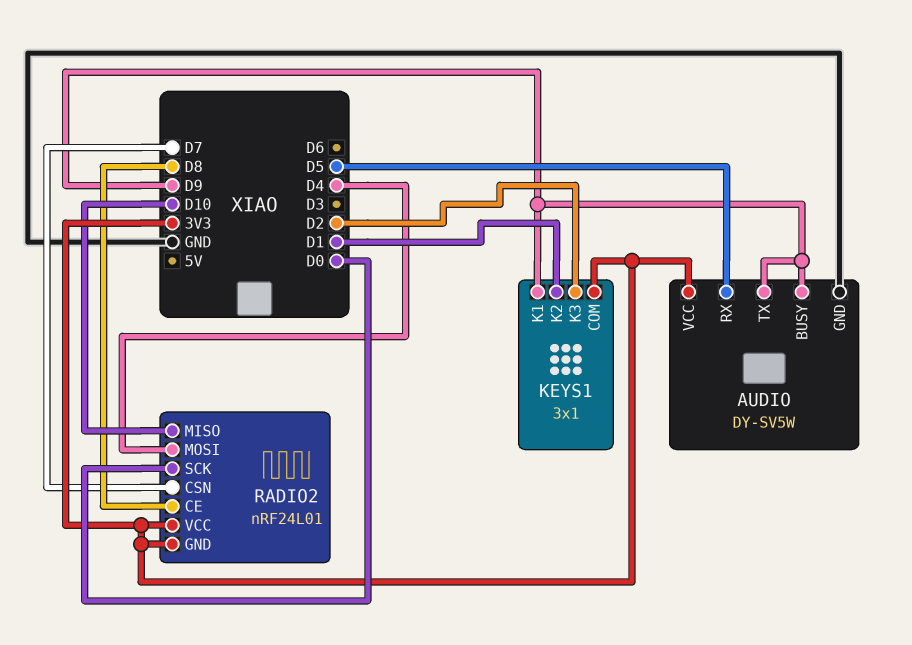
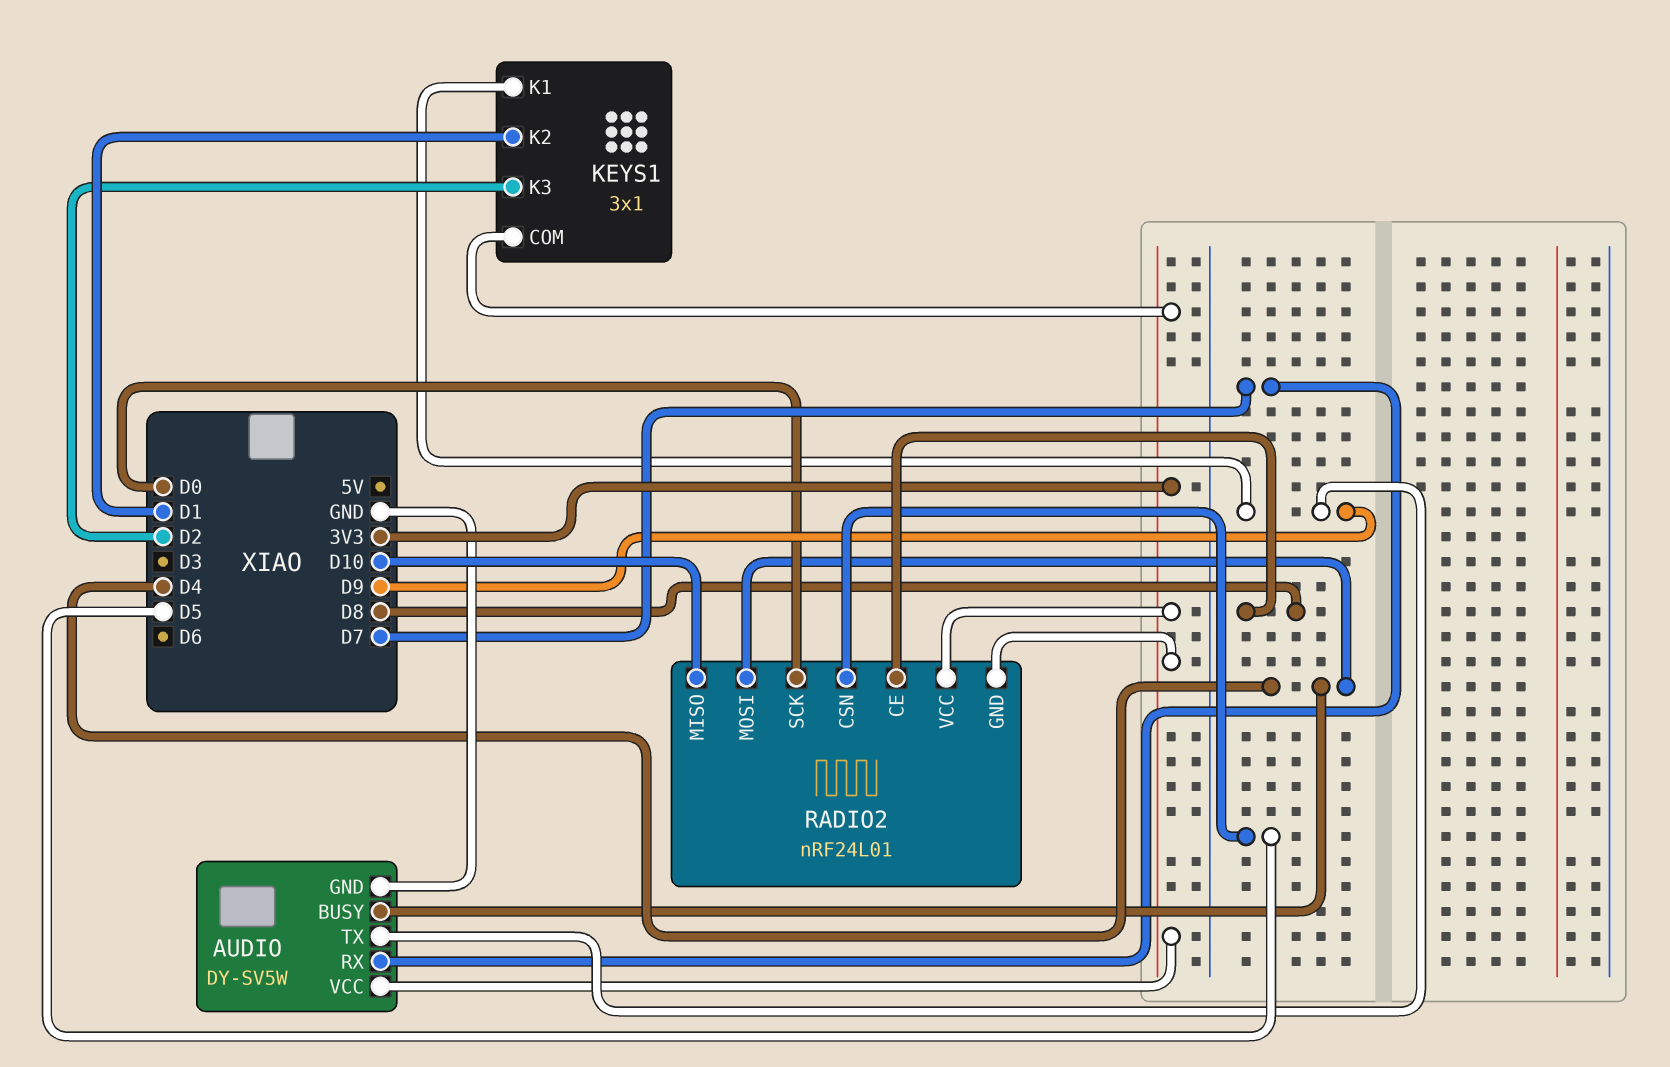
AUDIO pin BUSY: D9 -> D4
AUDIO pin RX: D5 -> D7
RADIO2 pin CSN: D7 -> D5

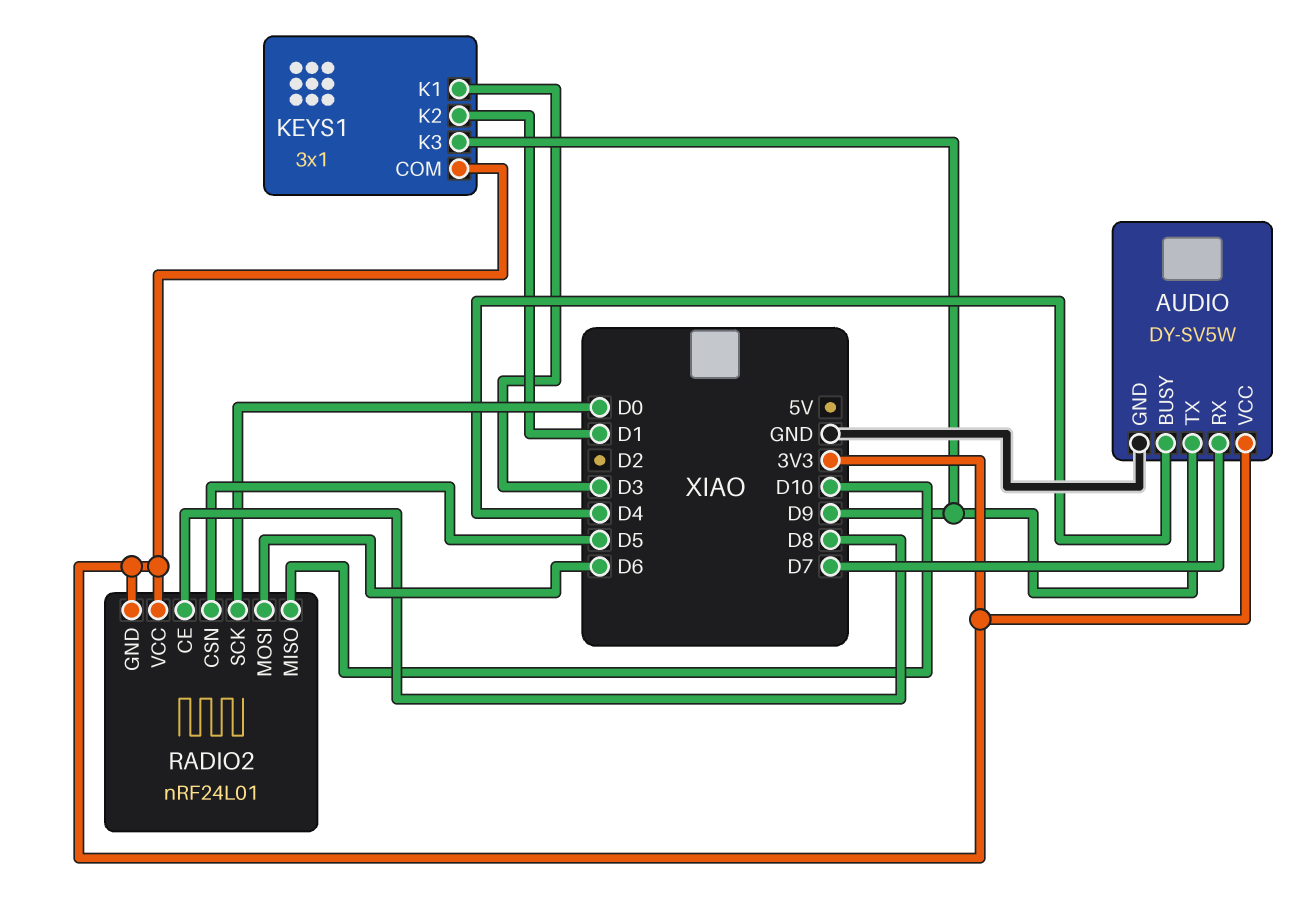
KEYS1 pin K1: D9 -> D3
KEYS1 pin K3: D2 -> D9
RADIO2 pin MOSI: D4 -> D6

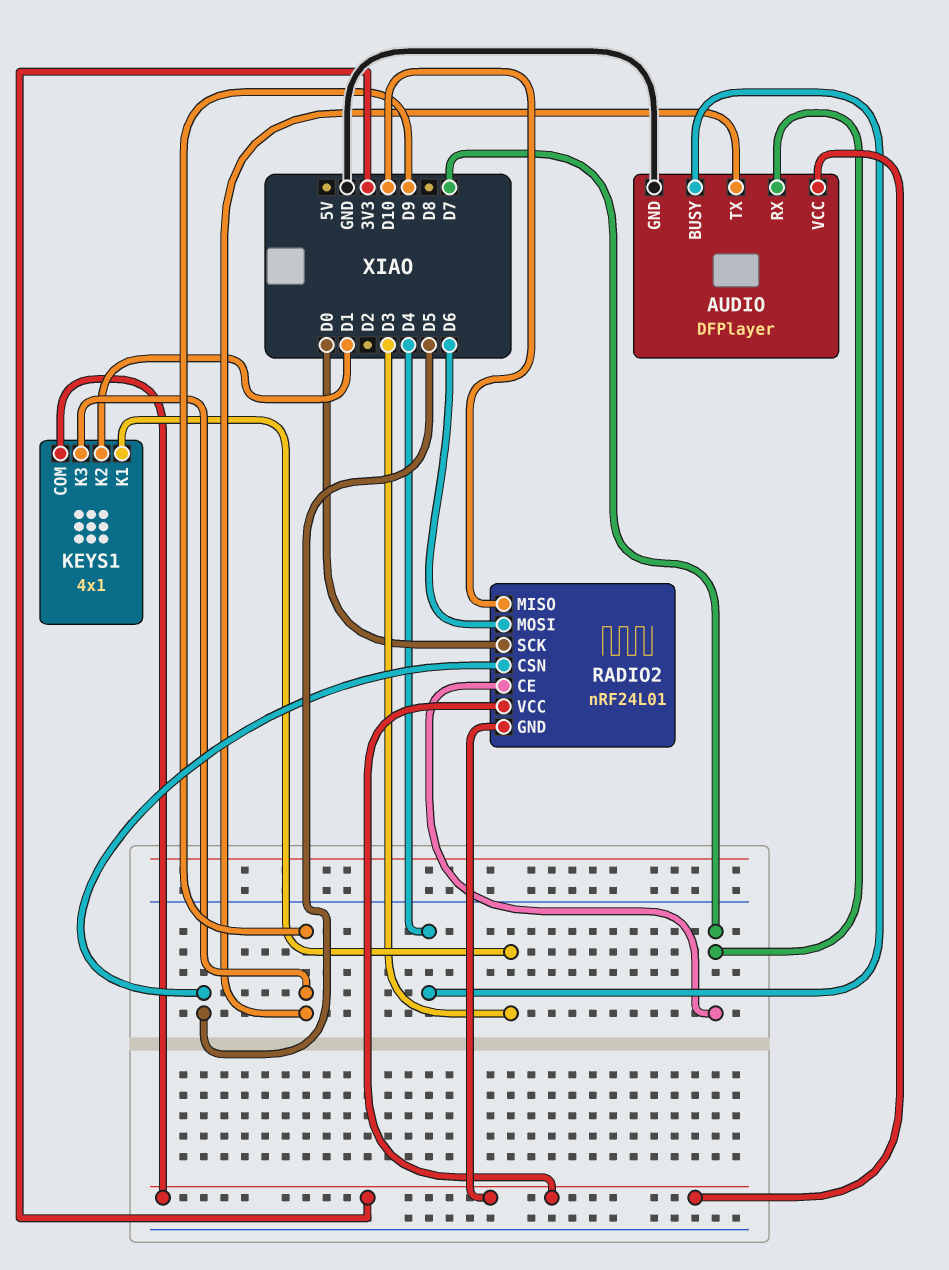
AUDIO: DY-SV5W -> DFPlayer
KEYS1: 3x1 -> 4x1
RADIO2 pin CE: D8 -> D7

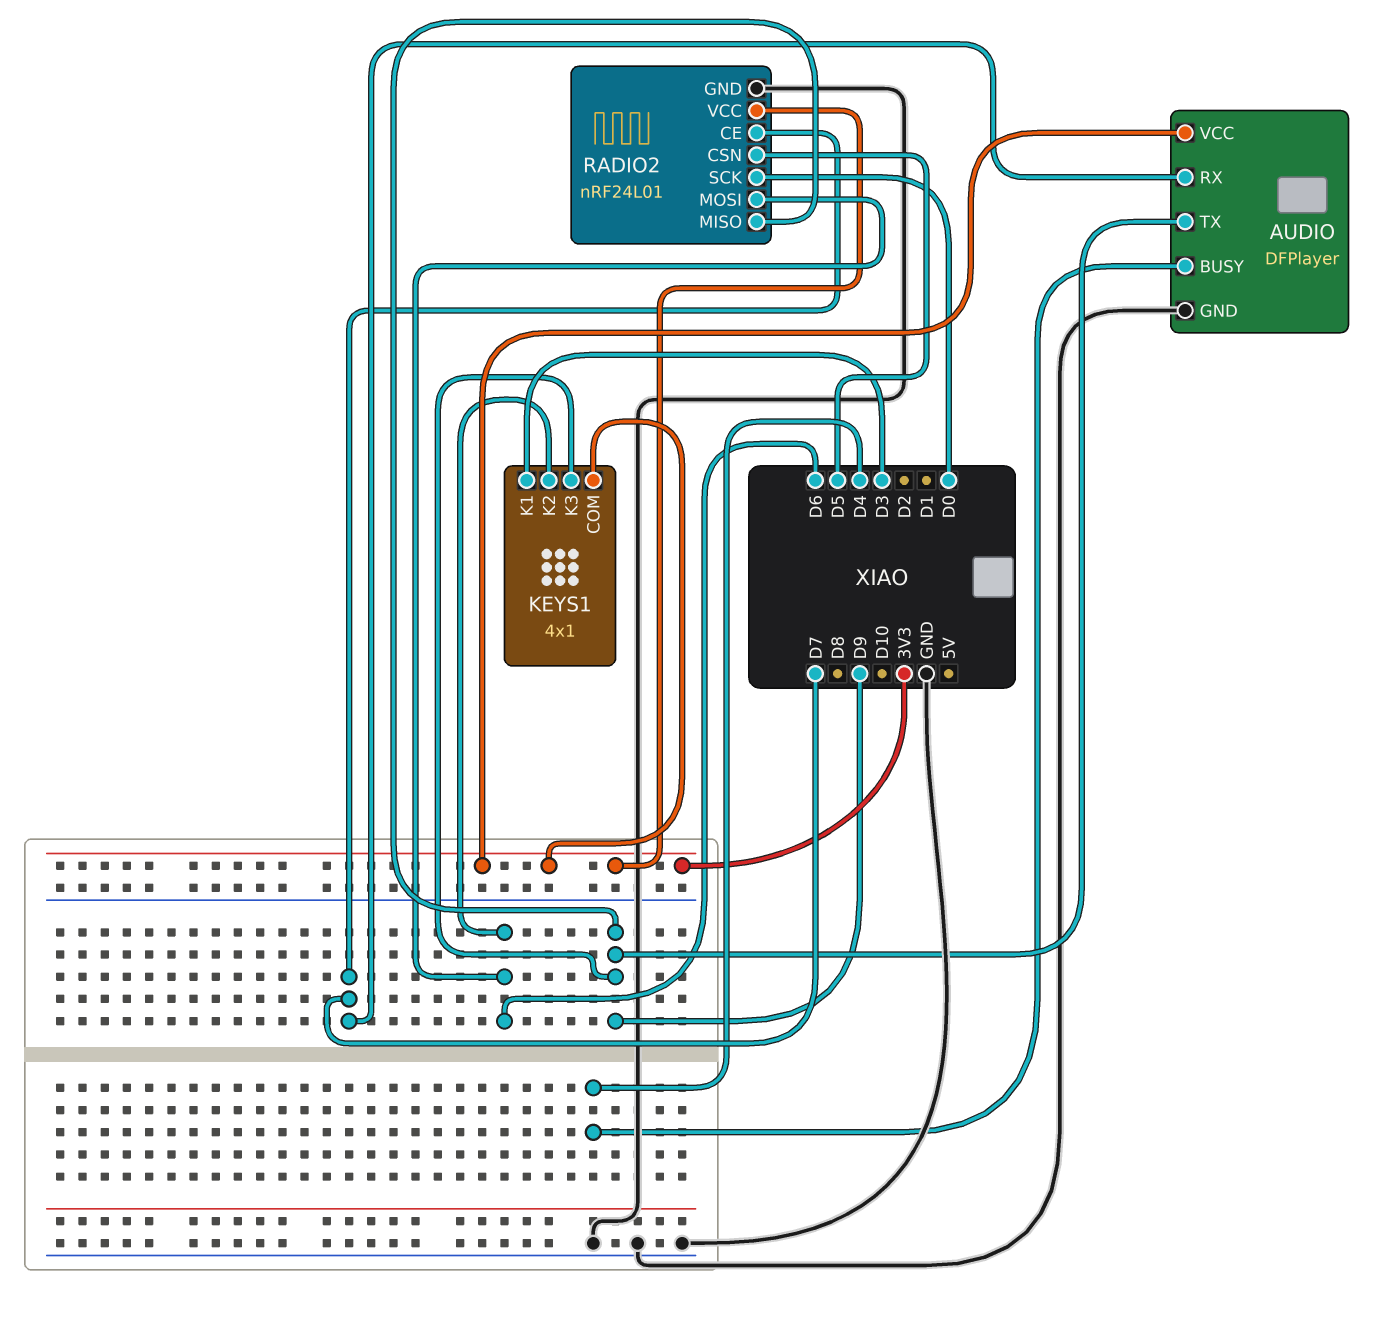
KEYS1 pin K2: D1 -> D6
RADIO2 pin GND: 3V3 -> GND
RADIO2 pin MISO: D10 -> D9

